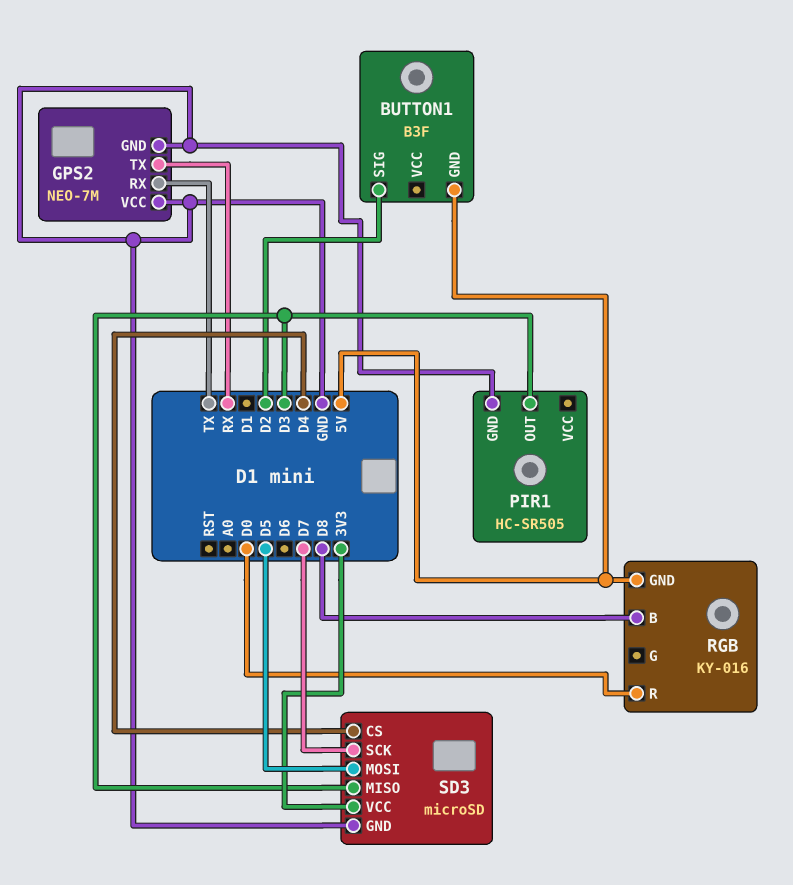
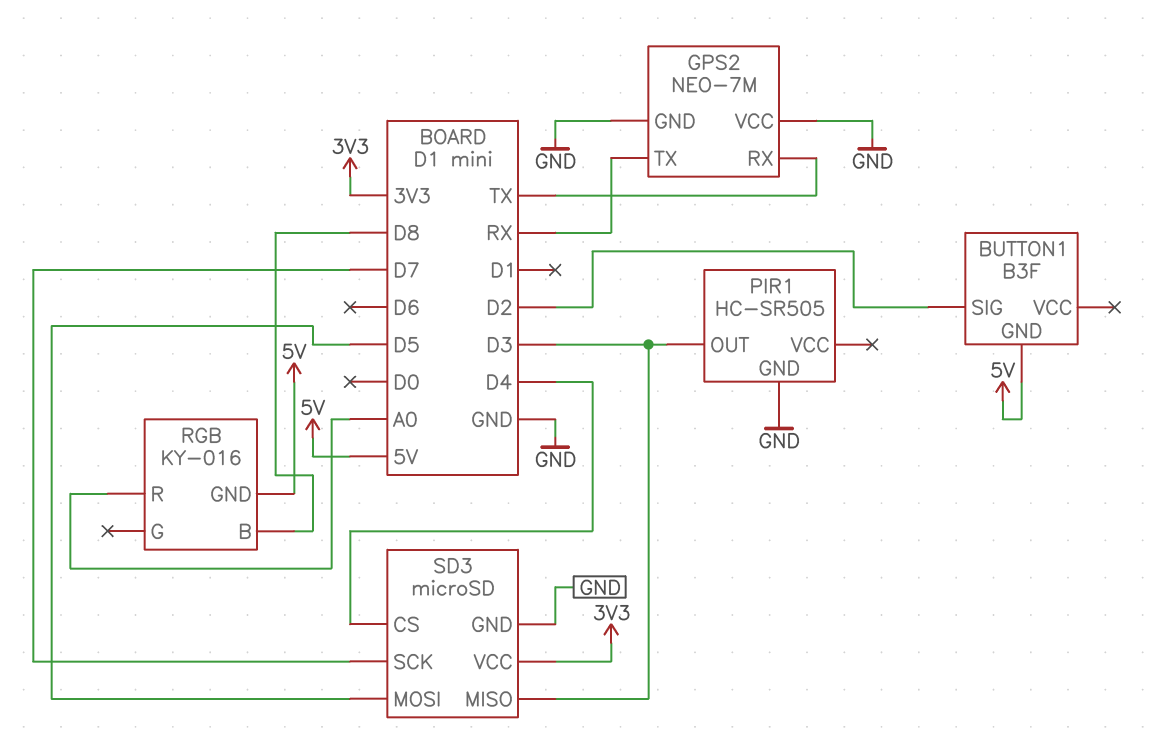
RGB pin R: D0 -> A0

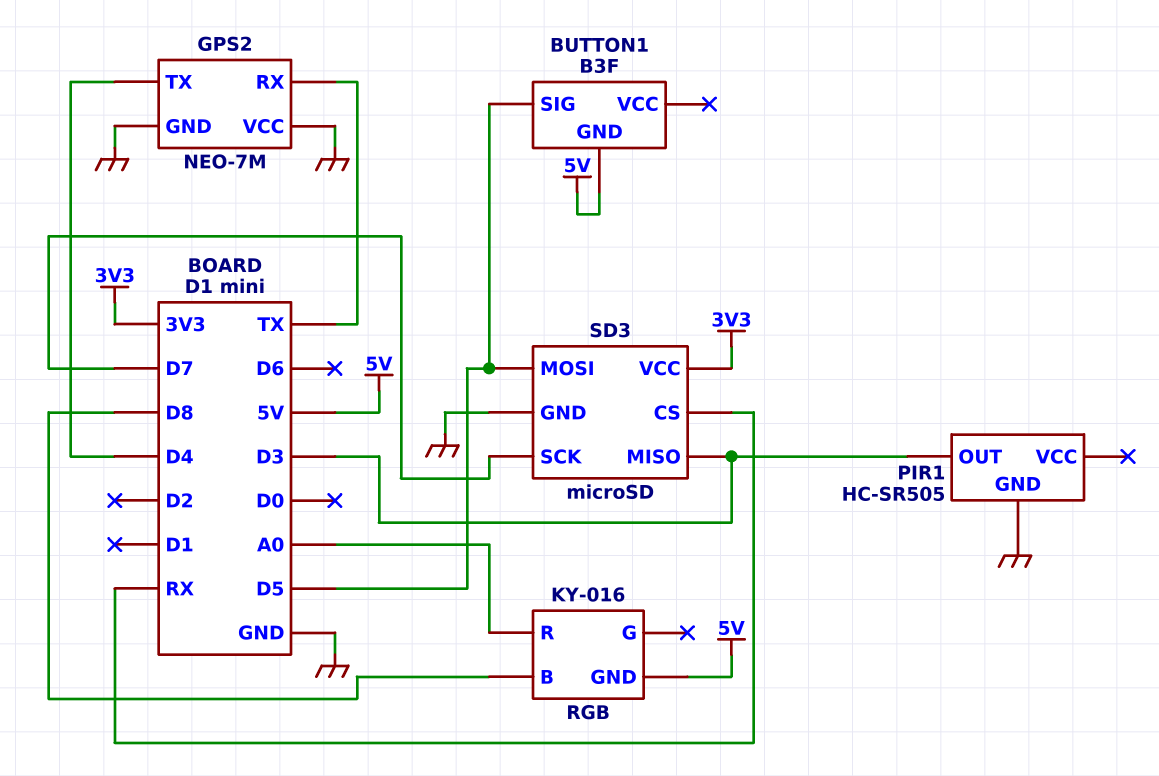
BUTTON1 pin SIG: D2 -> D5
GPS2 pin TX: RX -> D4
SD3 pin CS: D4 -> RX

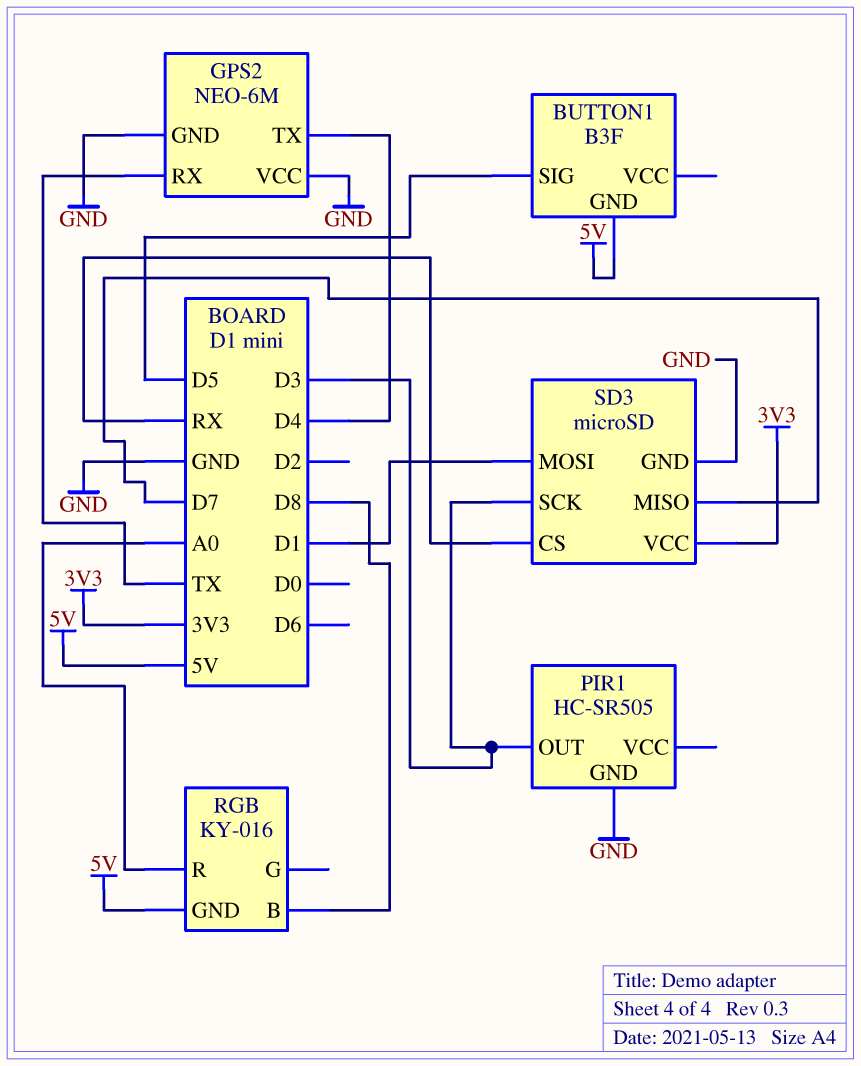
GPS2: NEO-7M -> NEO-6M
SD3 pin MISO: D3 -> D7
SD3 pin MOSI: D5 -> D1
SD3 pin SCK: D7 -> D3

